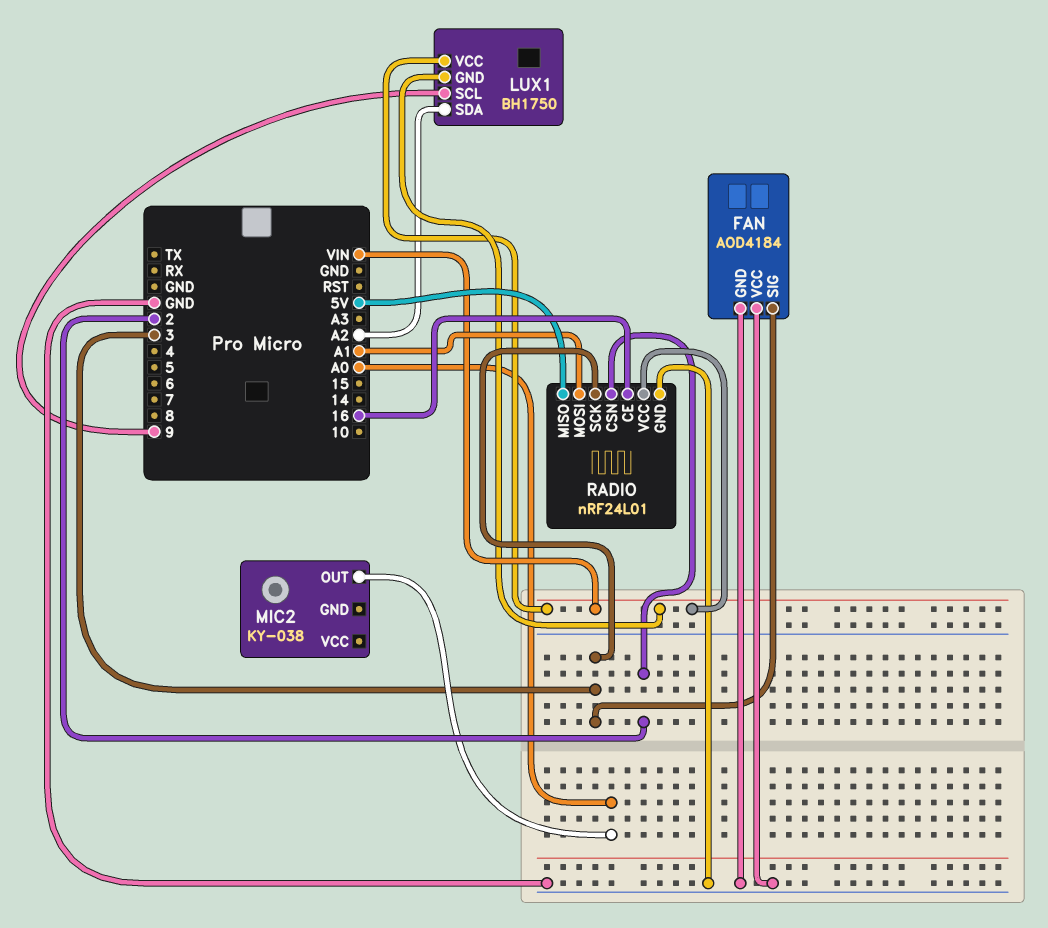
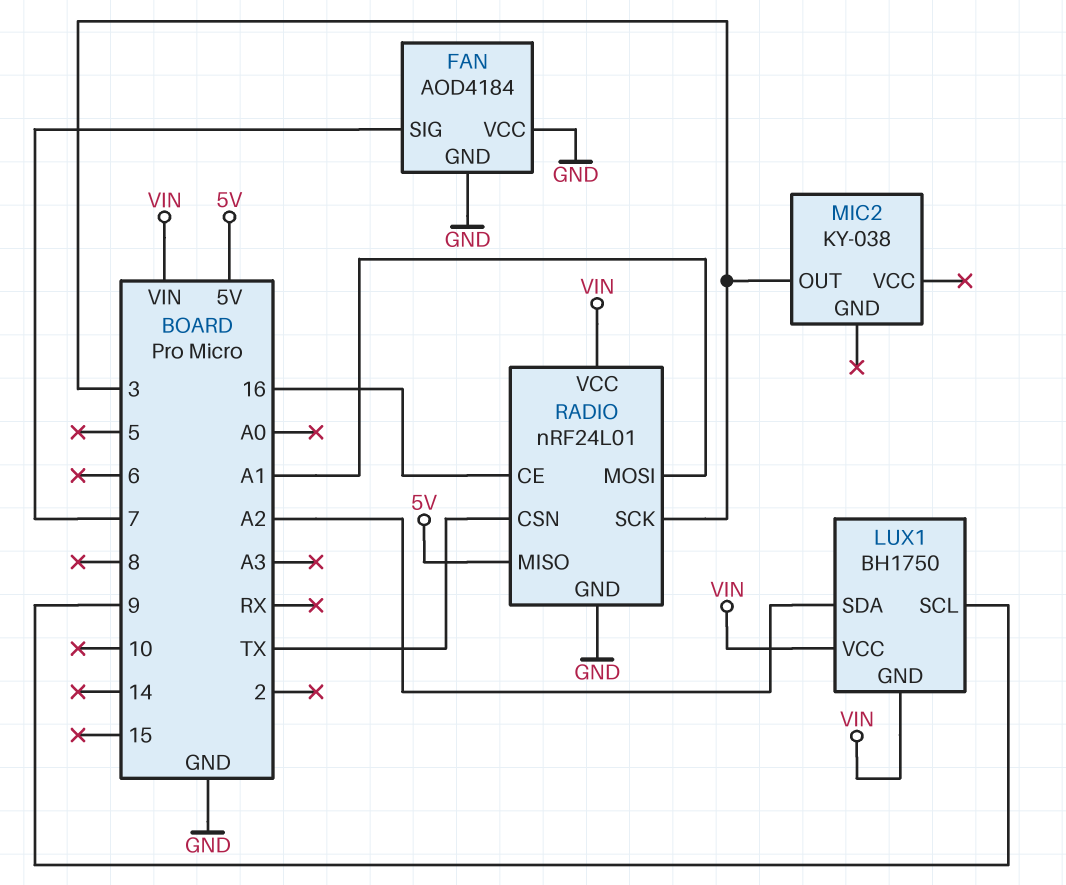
FAN pin SIG: 3 -> 7
MIC2 pin OUT: A0 -> 3
RADIO pin CSN: 2 -> TX

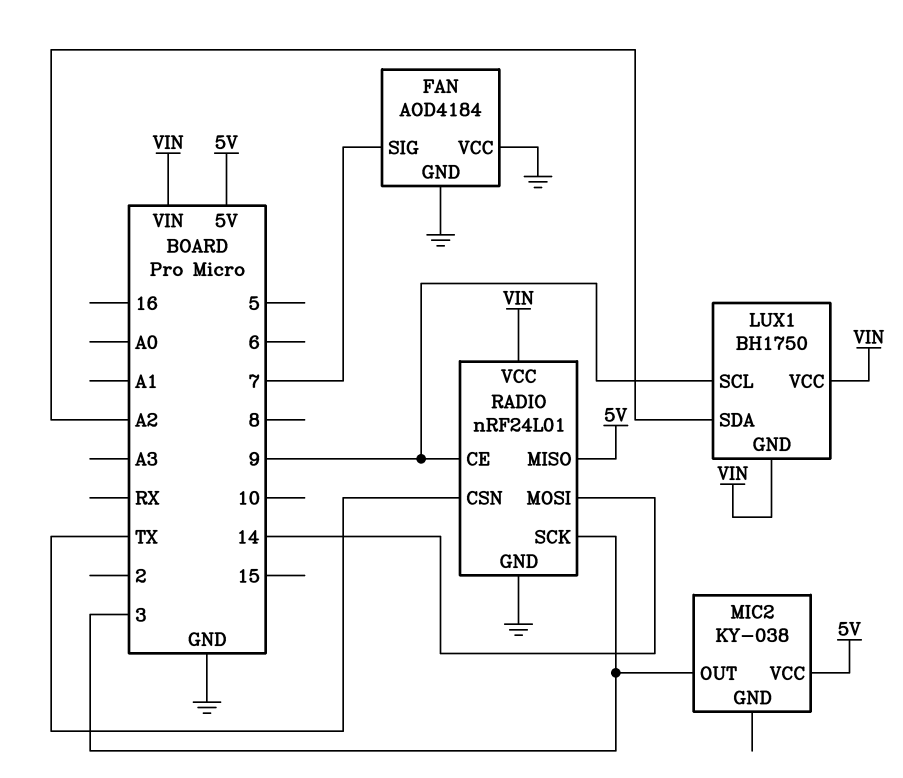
MIC2 pin VCC: none -> 5V
RADIO pin CE: 16 -> 9
RADIO pin MOSI: A1 -> 14

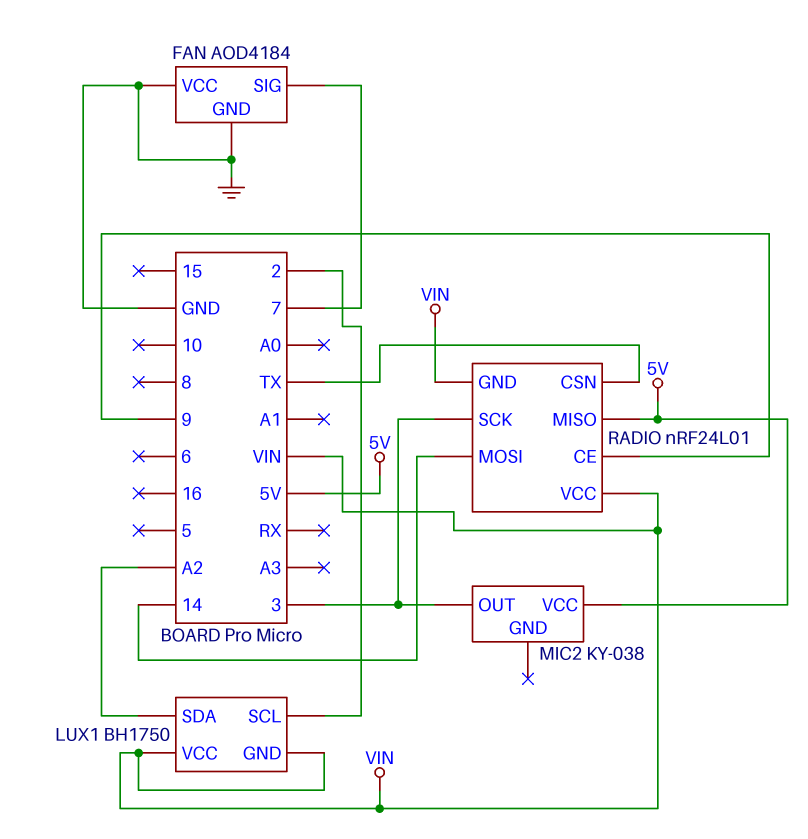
LUX1 pin SCL: 9 -> 2
RADIO pin GND: GND -> VIN

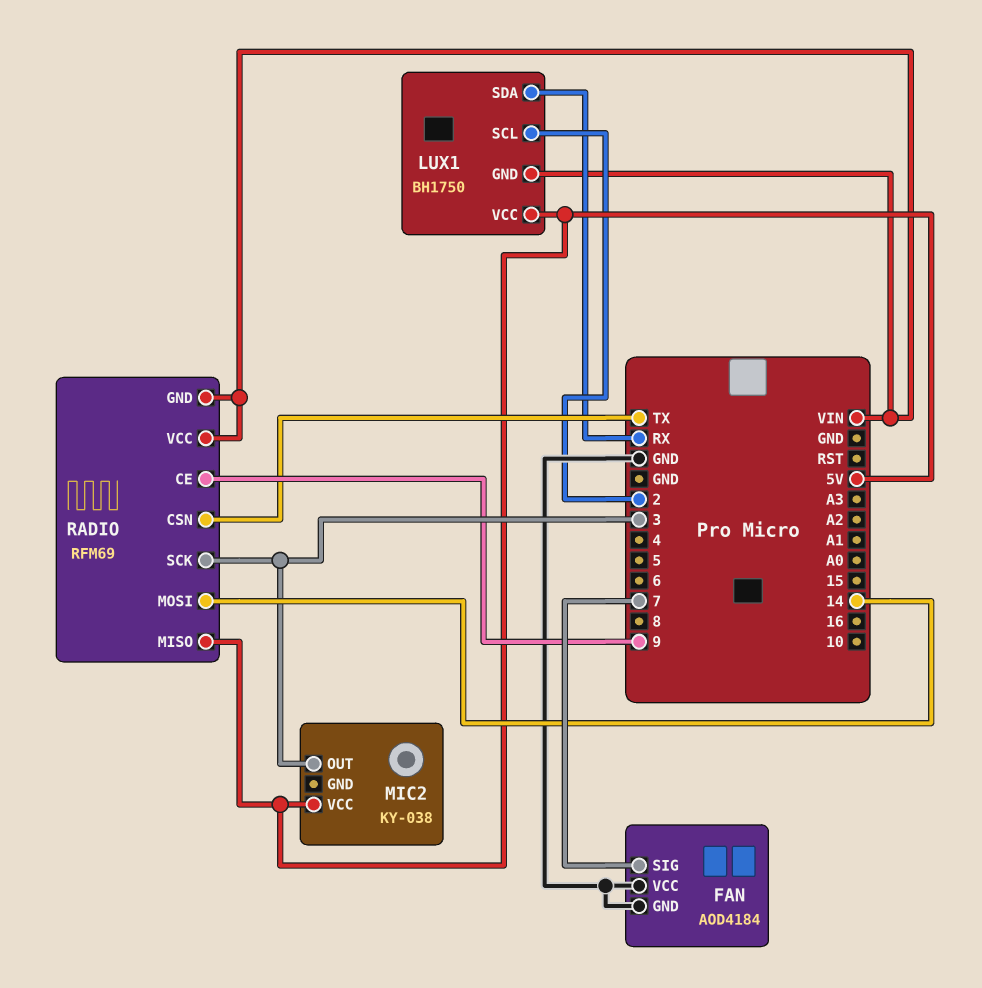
LUX1 pin SDA: A2 -> RX
LUX1 pin VCC: VIN -> 5V
RADIO: nRF24L01 -> RFM69

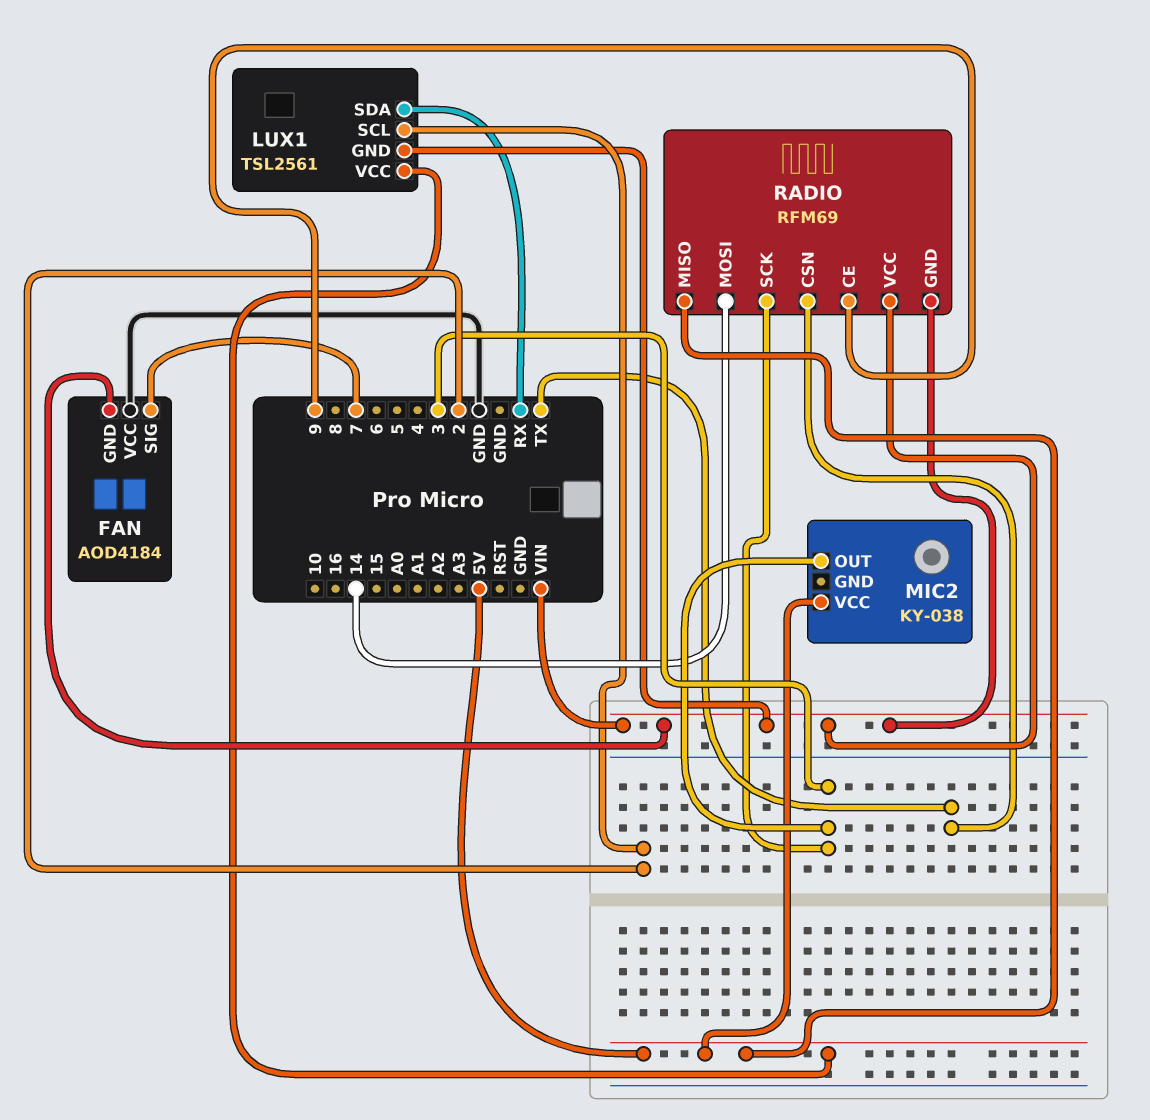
FAN pin GND: GND -> VIN
LUX1: BH1750 -> TSL2561

